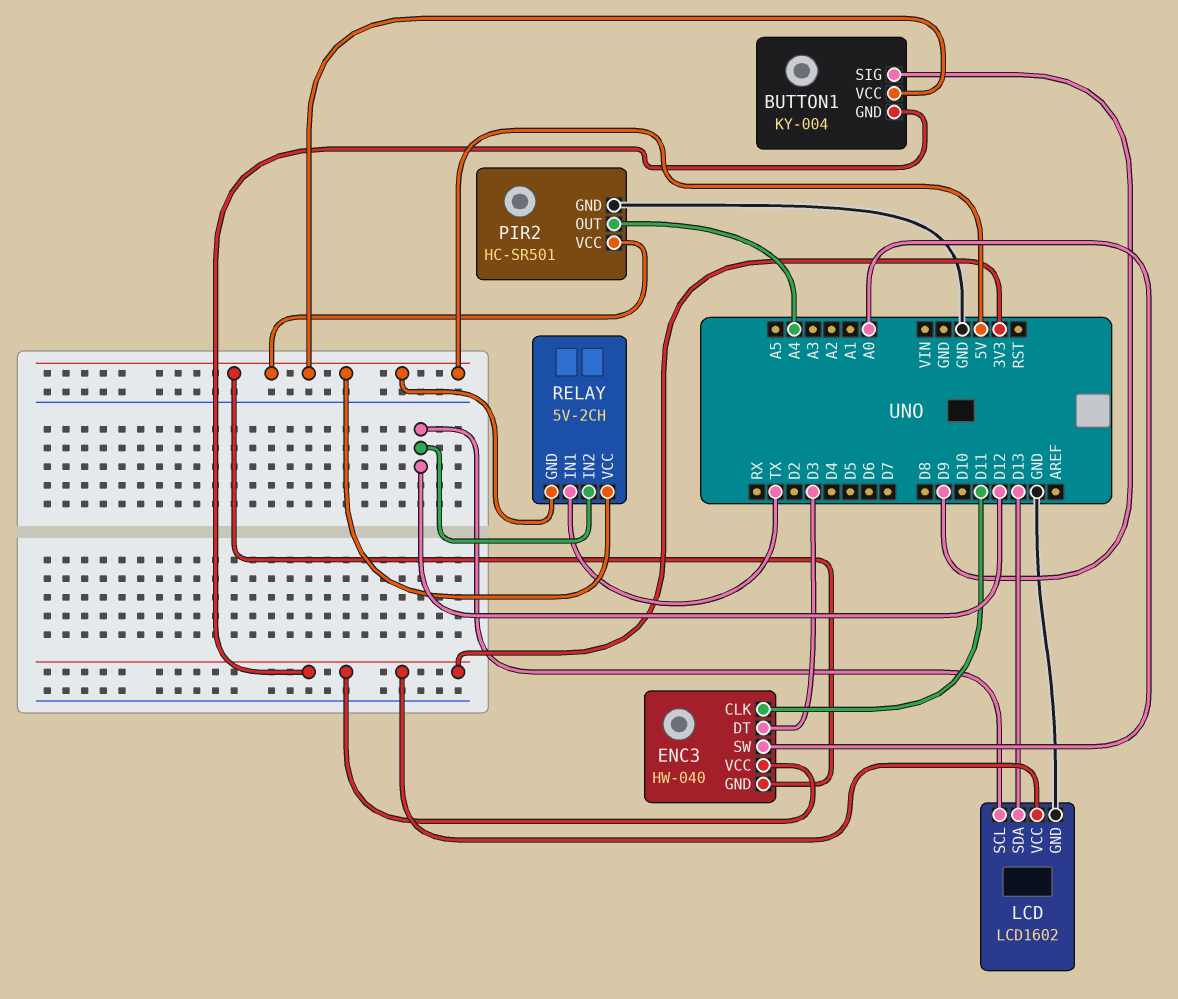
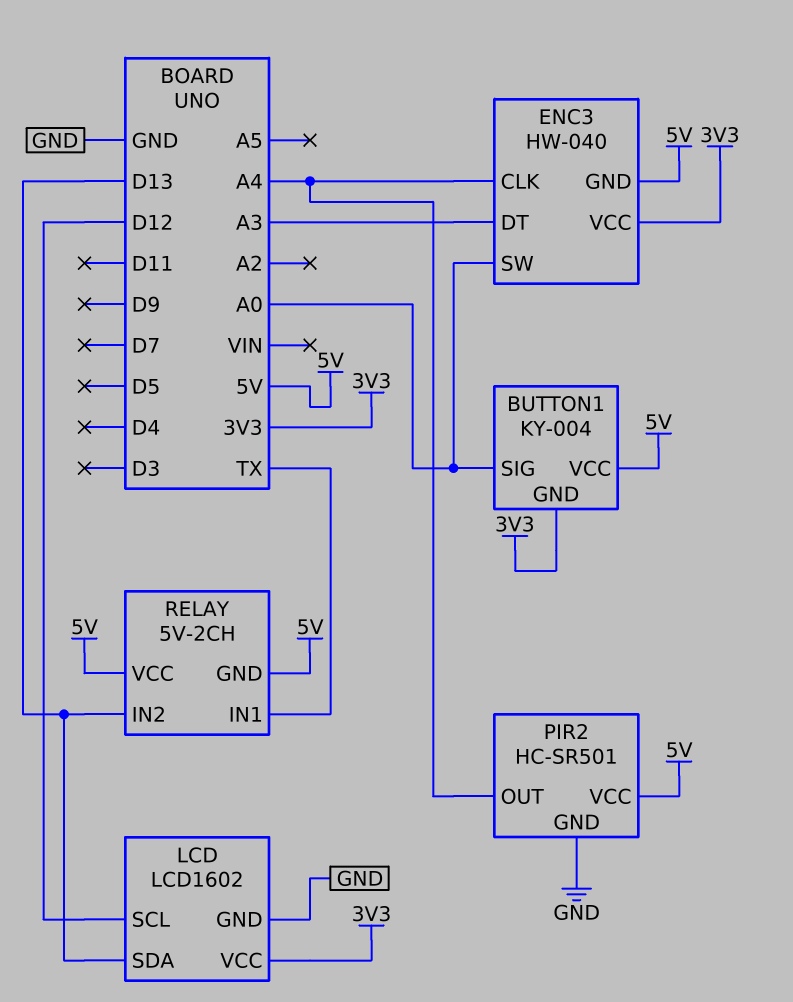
BUTTON1 pin SIG: D9 -> A0
ENC3 pin CLK: D11 -> A4
ENC3 pin DT: D3 -> A3
RELAY pin IN2: D12 -> D13

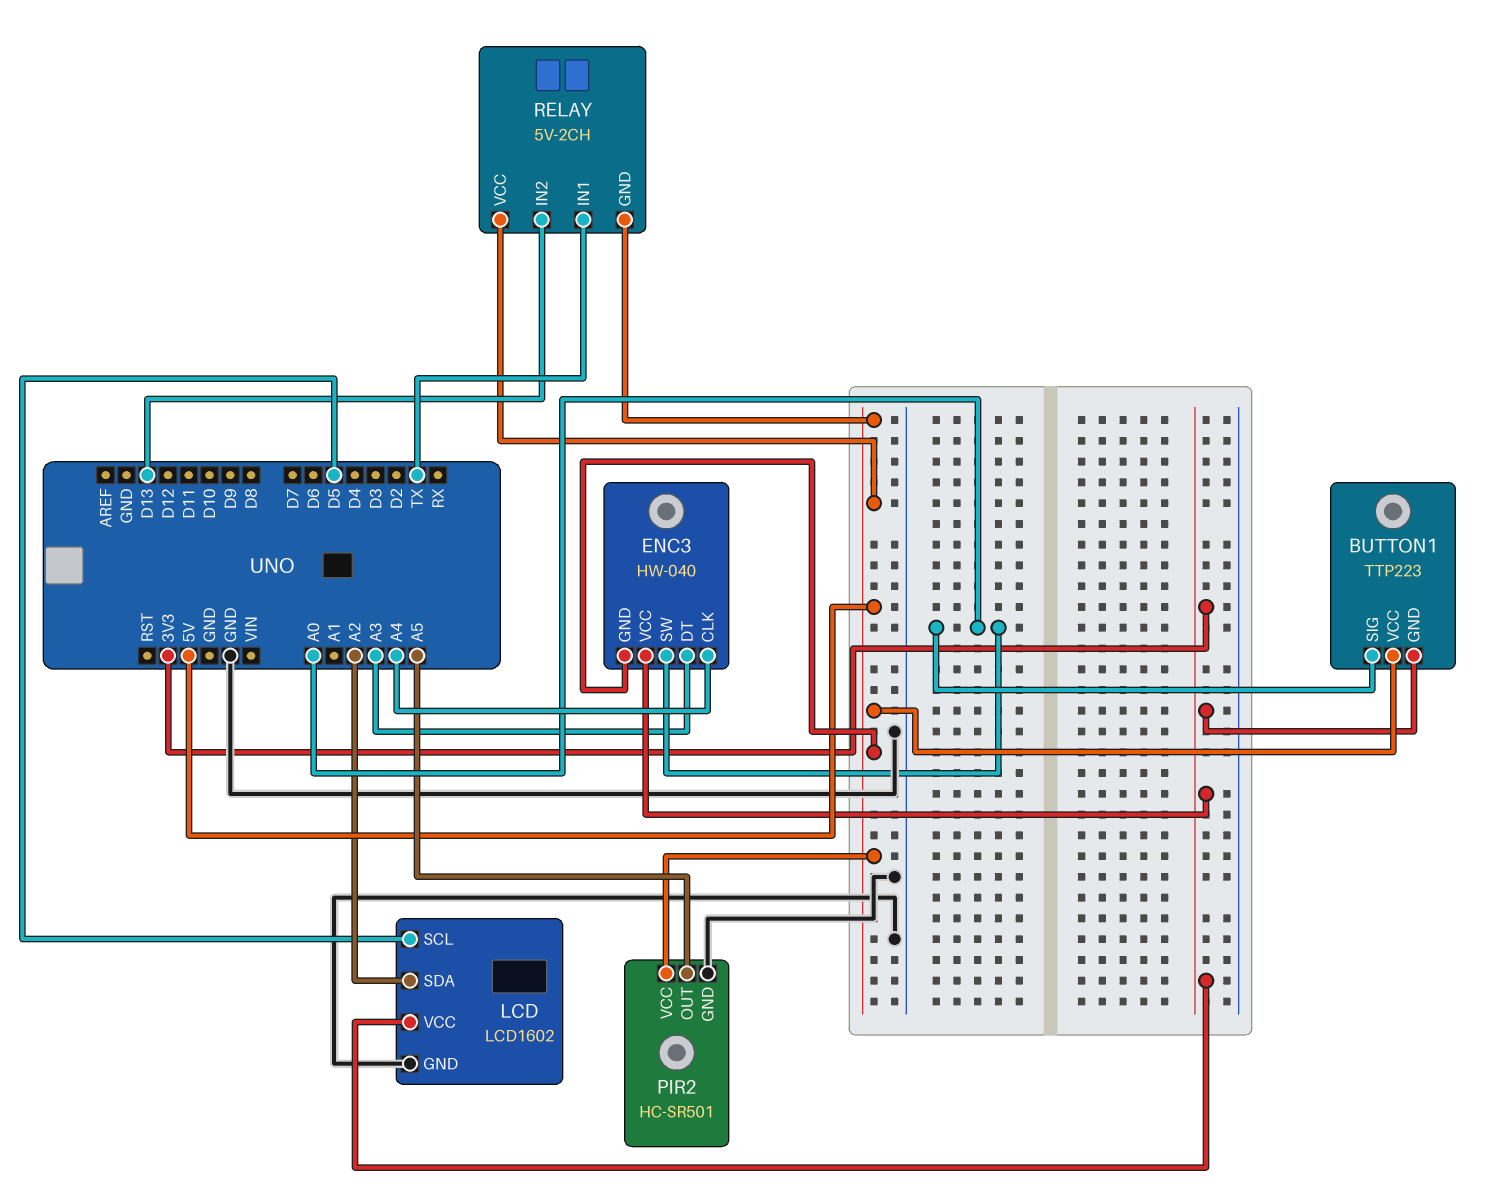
BUTTON1: KY-004 -> TTP223
LCD pin SCL: D12 -> D5
LCD pin SDA: D13 -> A2
PIR2 pin OUT: A4 -> A5

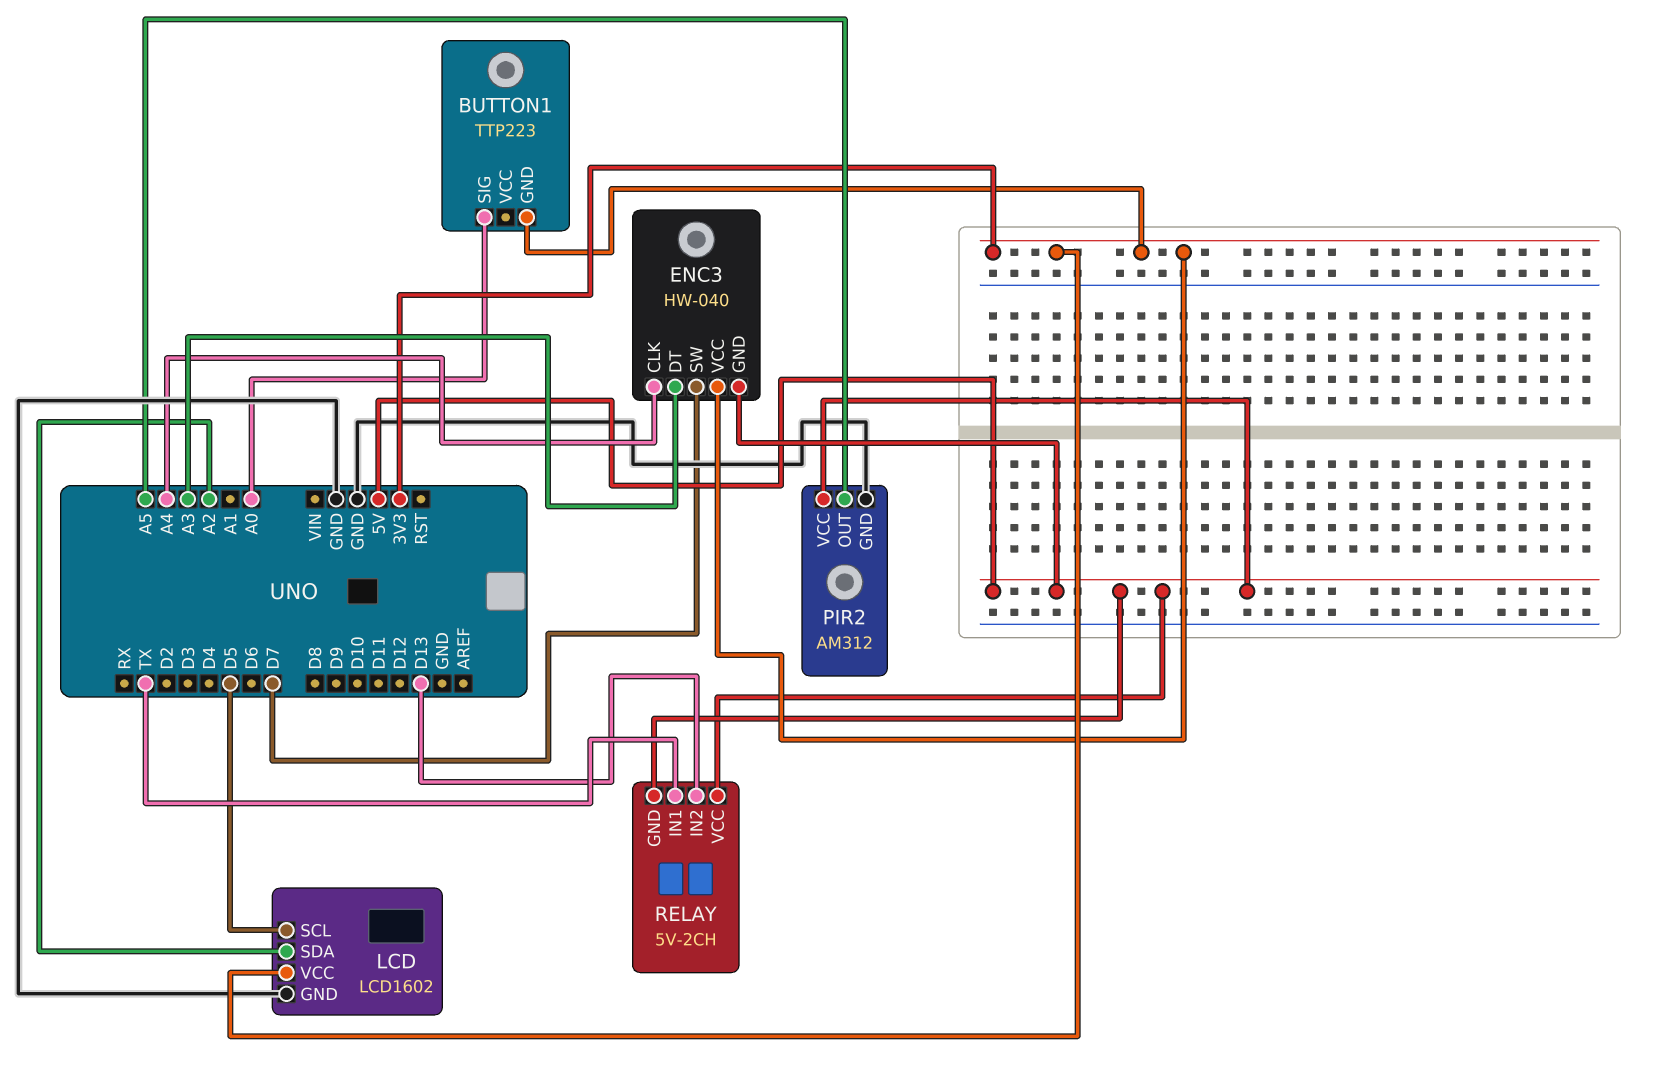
BUTTON1 pin VCC: 5V -> none
ENC3 pin SW: A0 -> D7
PIR2: HC-SR501 -> AM312

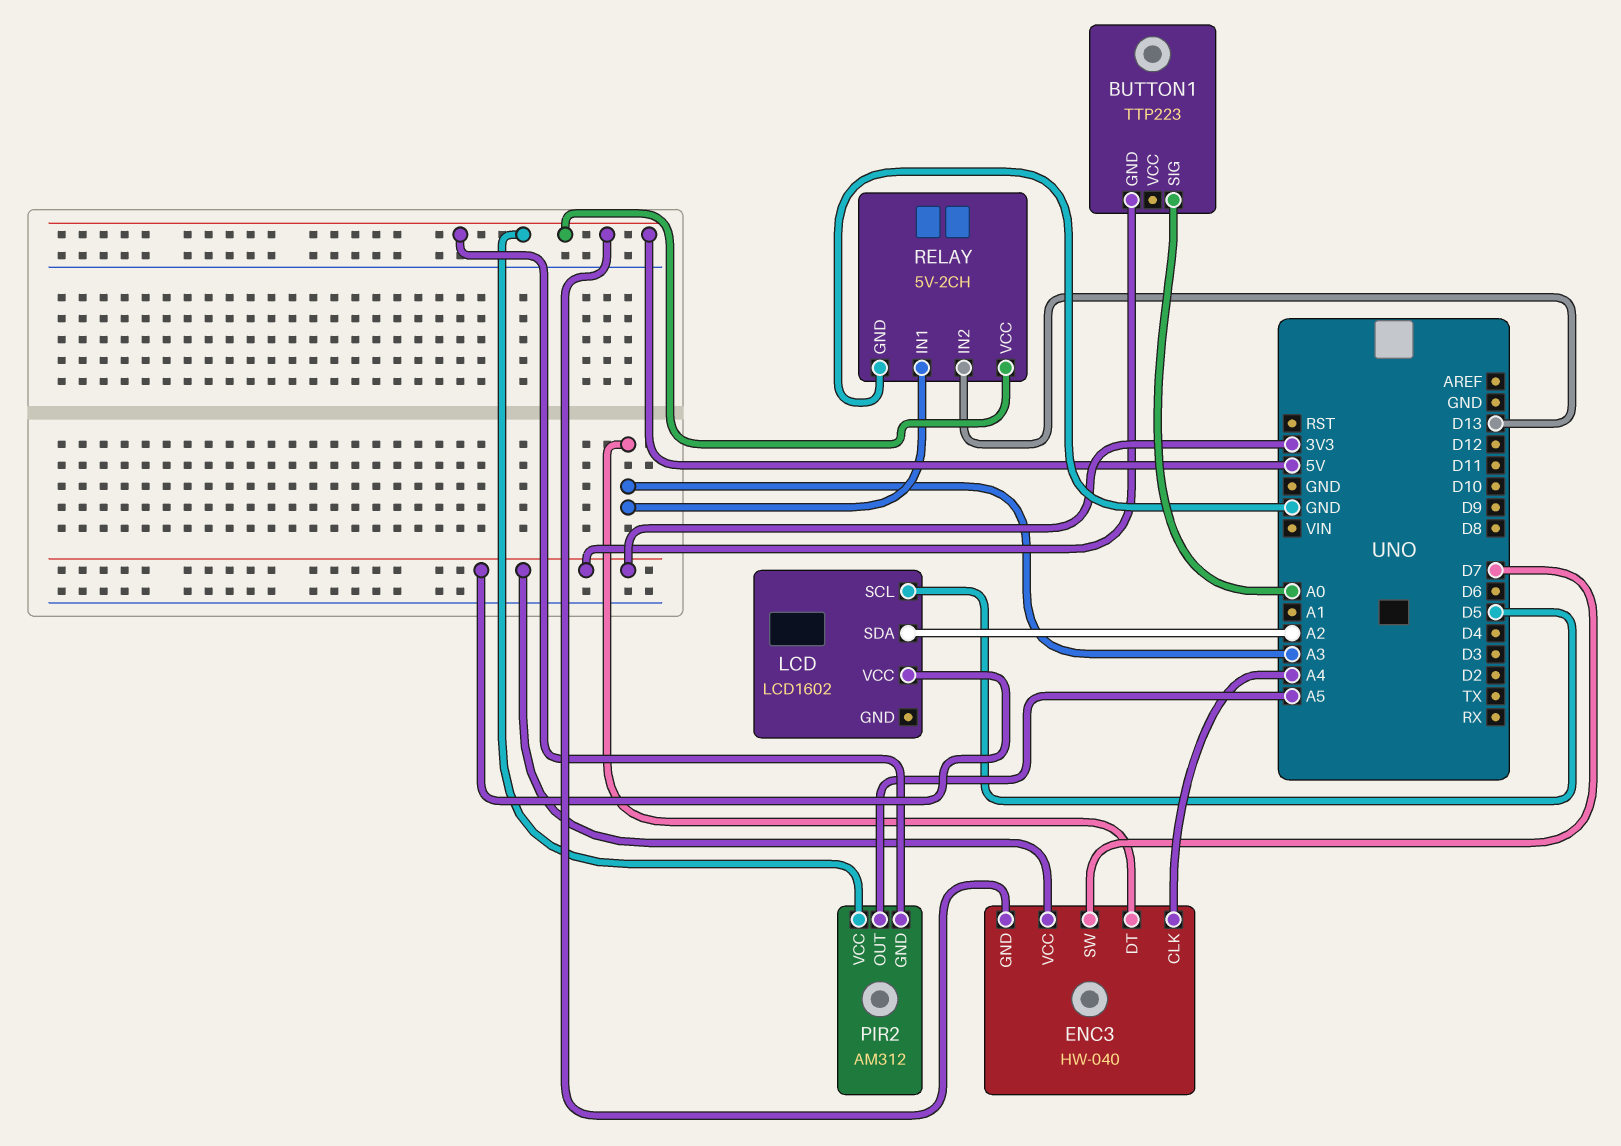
LCD pin GND: GND -> none
PIR2 pin GND: GND -> 5V
RELAY pin GND: 5V -> GND
RELAY pin IN1: TX -> A3

